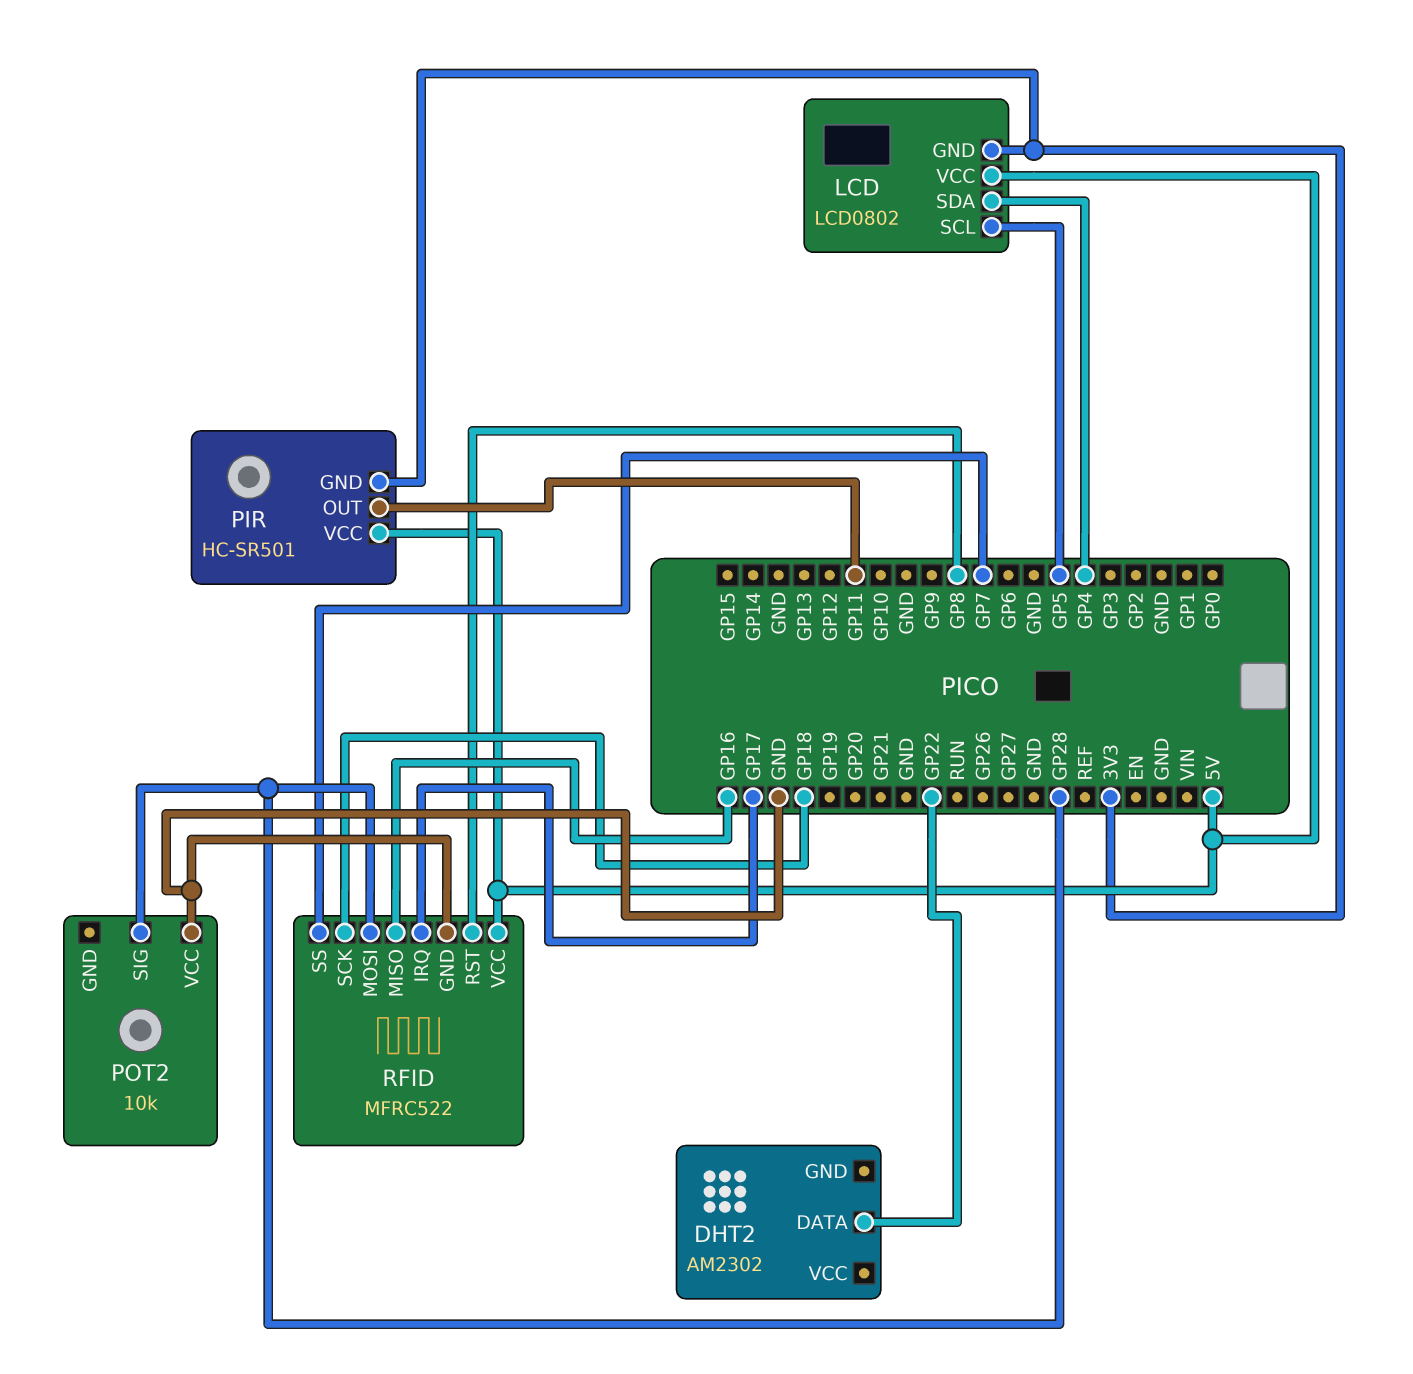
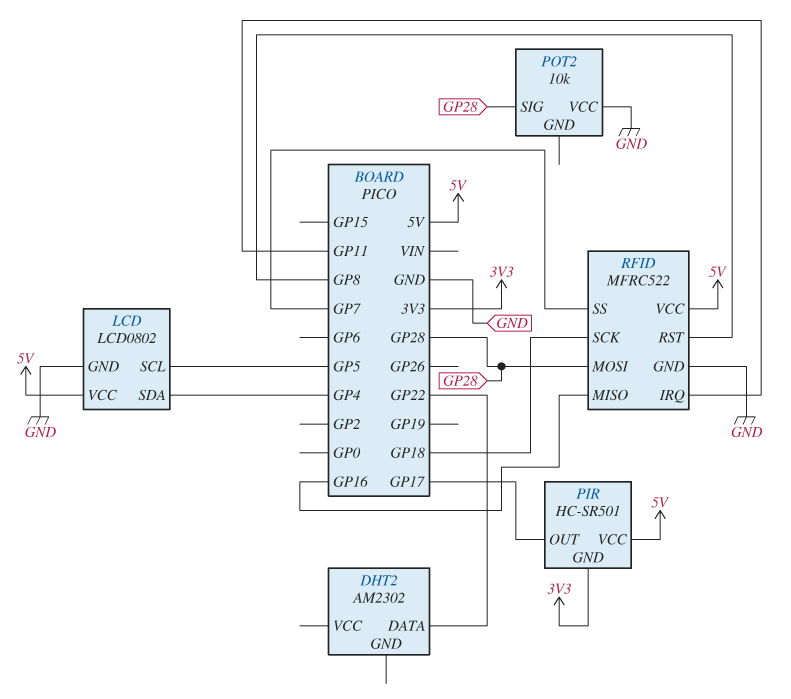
LCD pin GND: 3V3 -> GND
PIR pin OUT: GP11 -> GP17
RFID pin IRQ: GP17 -> GP11

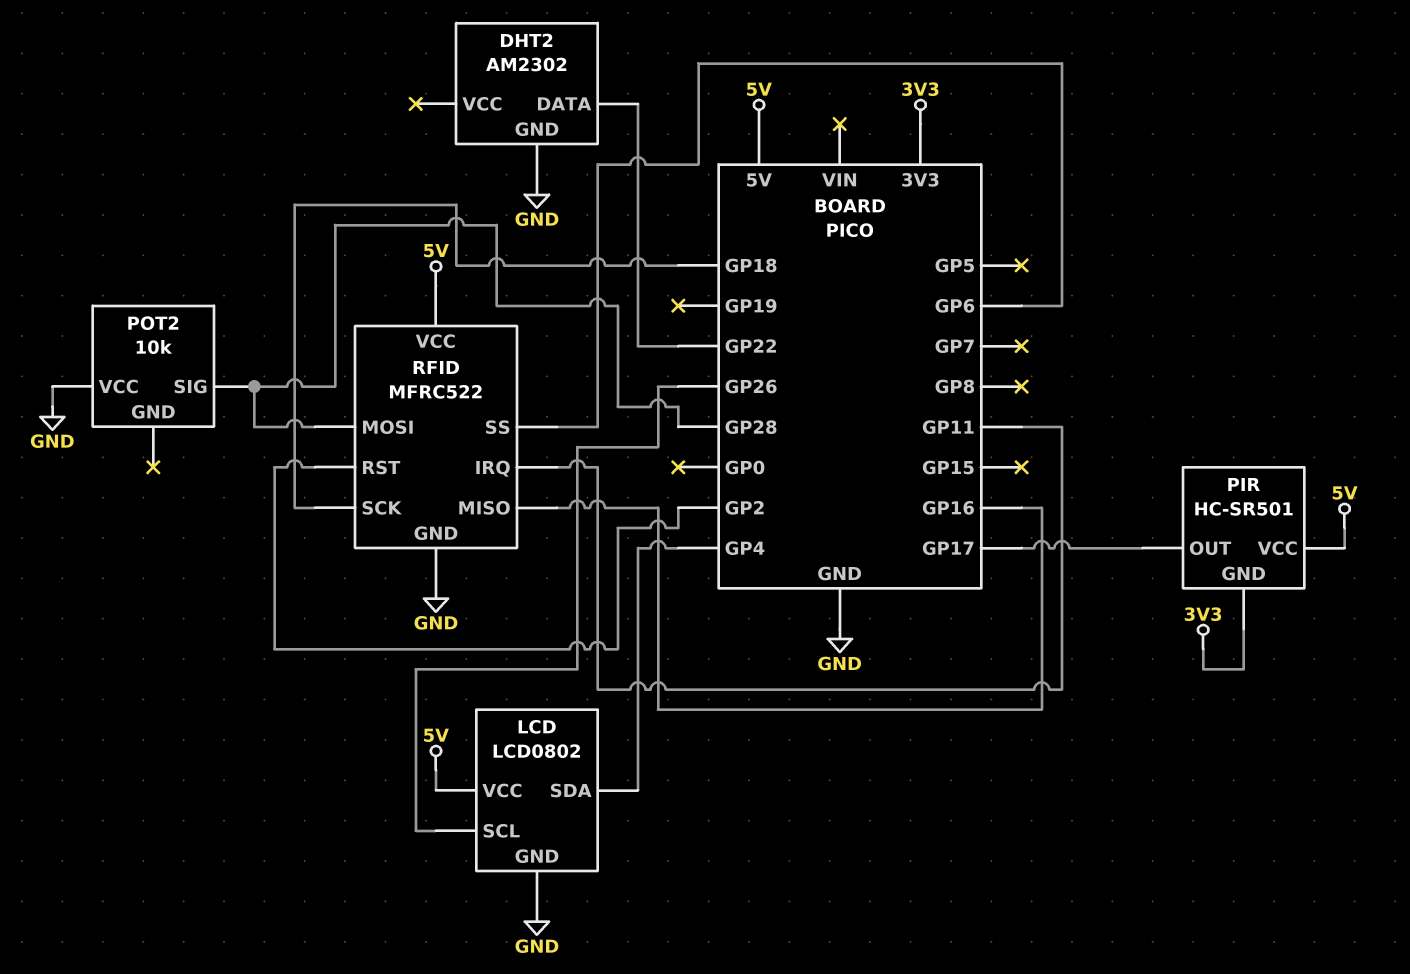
DHT2 pin GND: none -> GND
LCD pin SCL: GP5 -> GP26
RFID pin RST: GP8 -> GP2
RFID pin SS: GP7 -> GP6

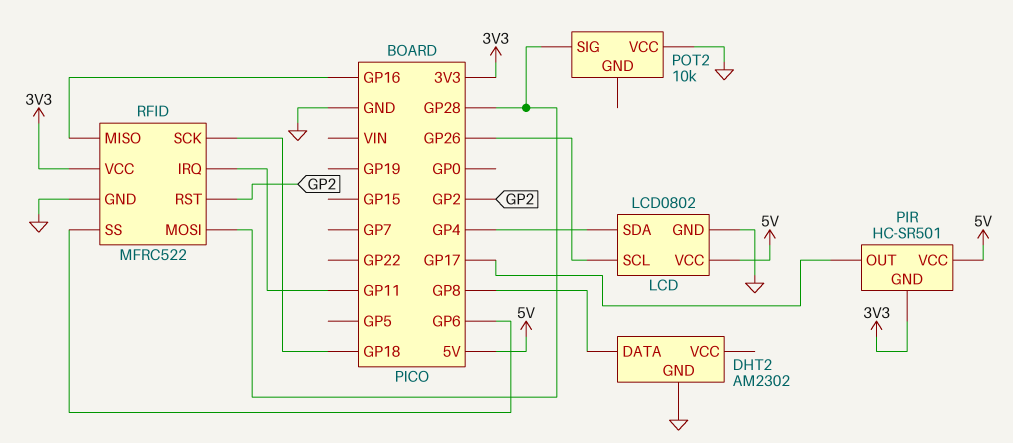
DHT2 pin DATA: GP22 -> GP8
RFID pin VCC: 5V -> 3V3

